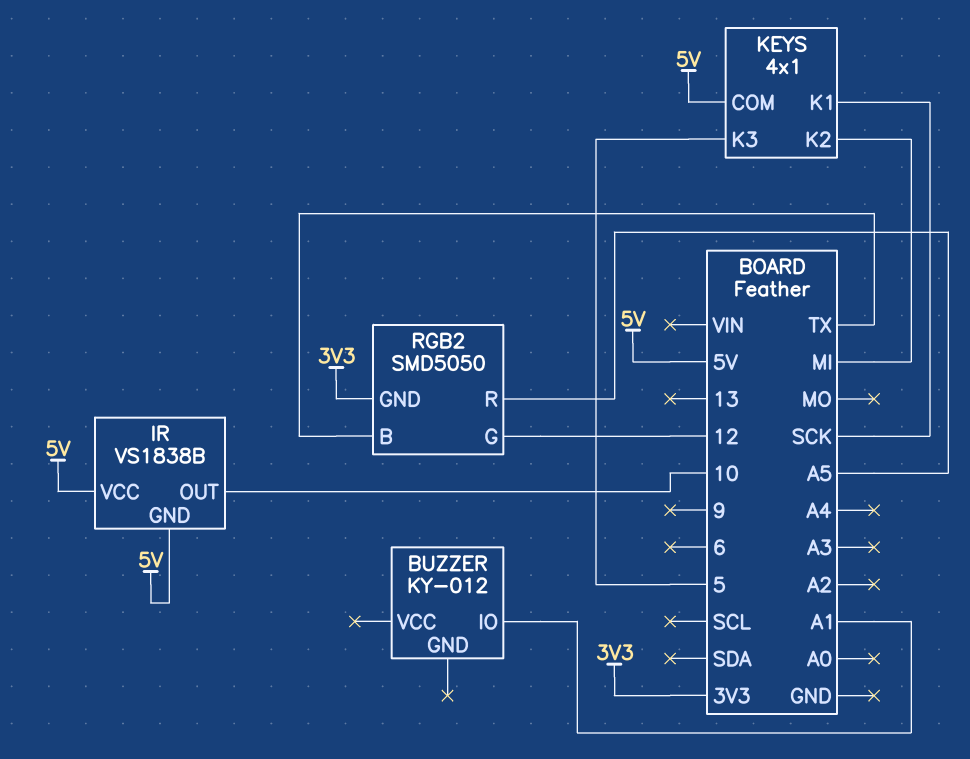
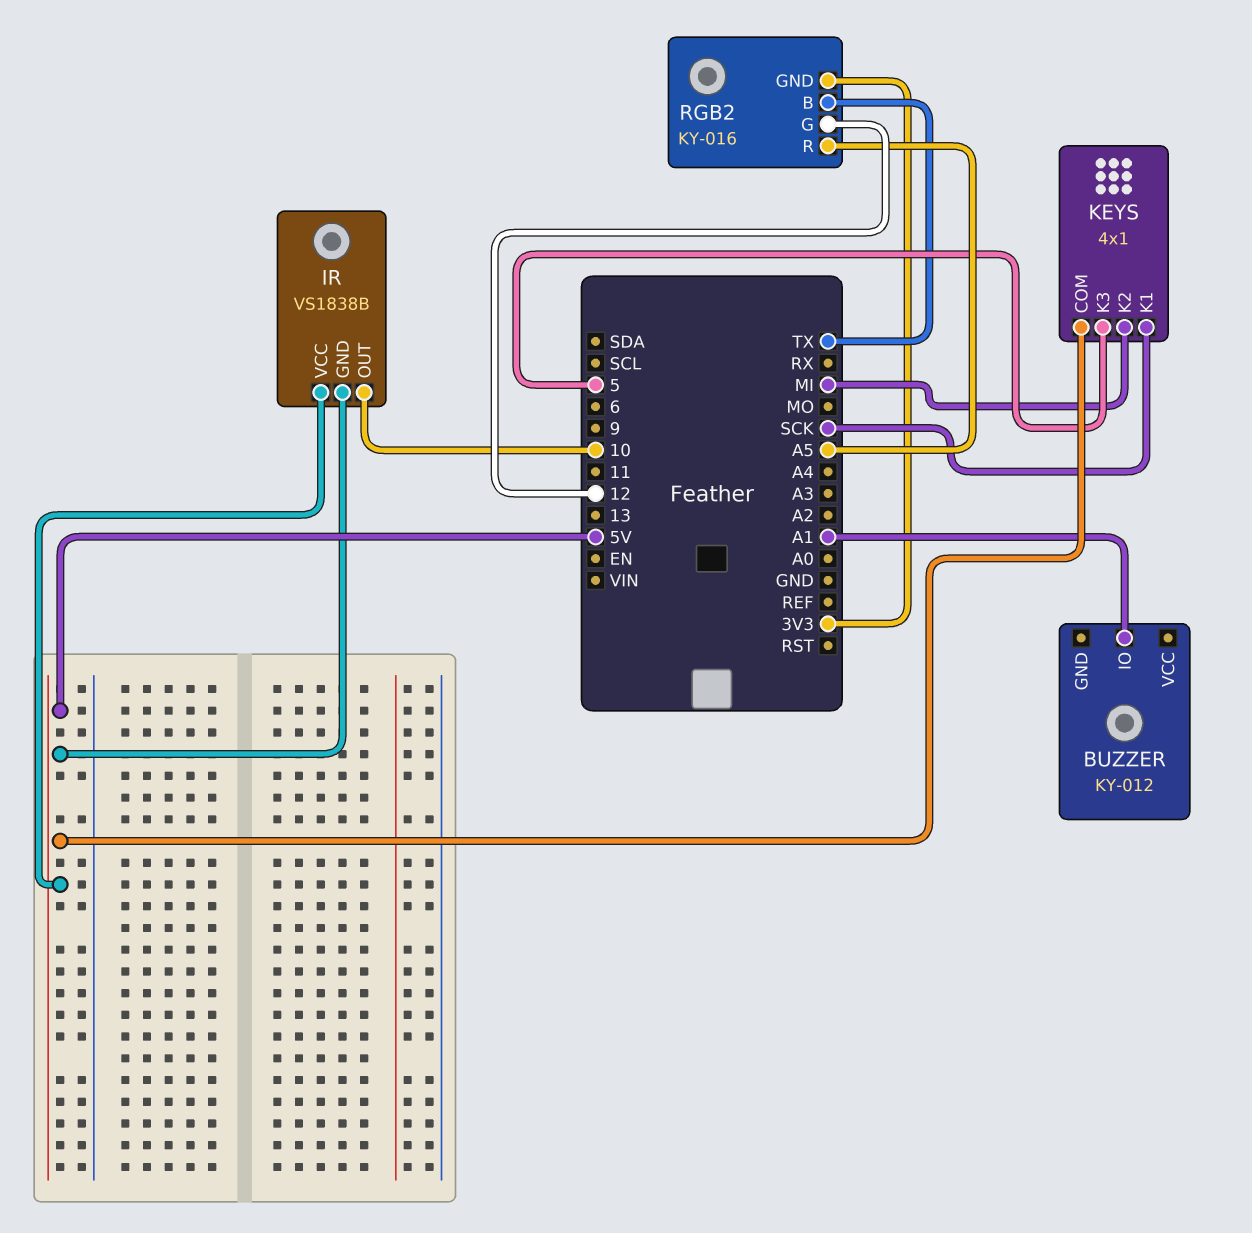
RGB2: SMD5050 -> KY-016

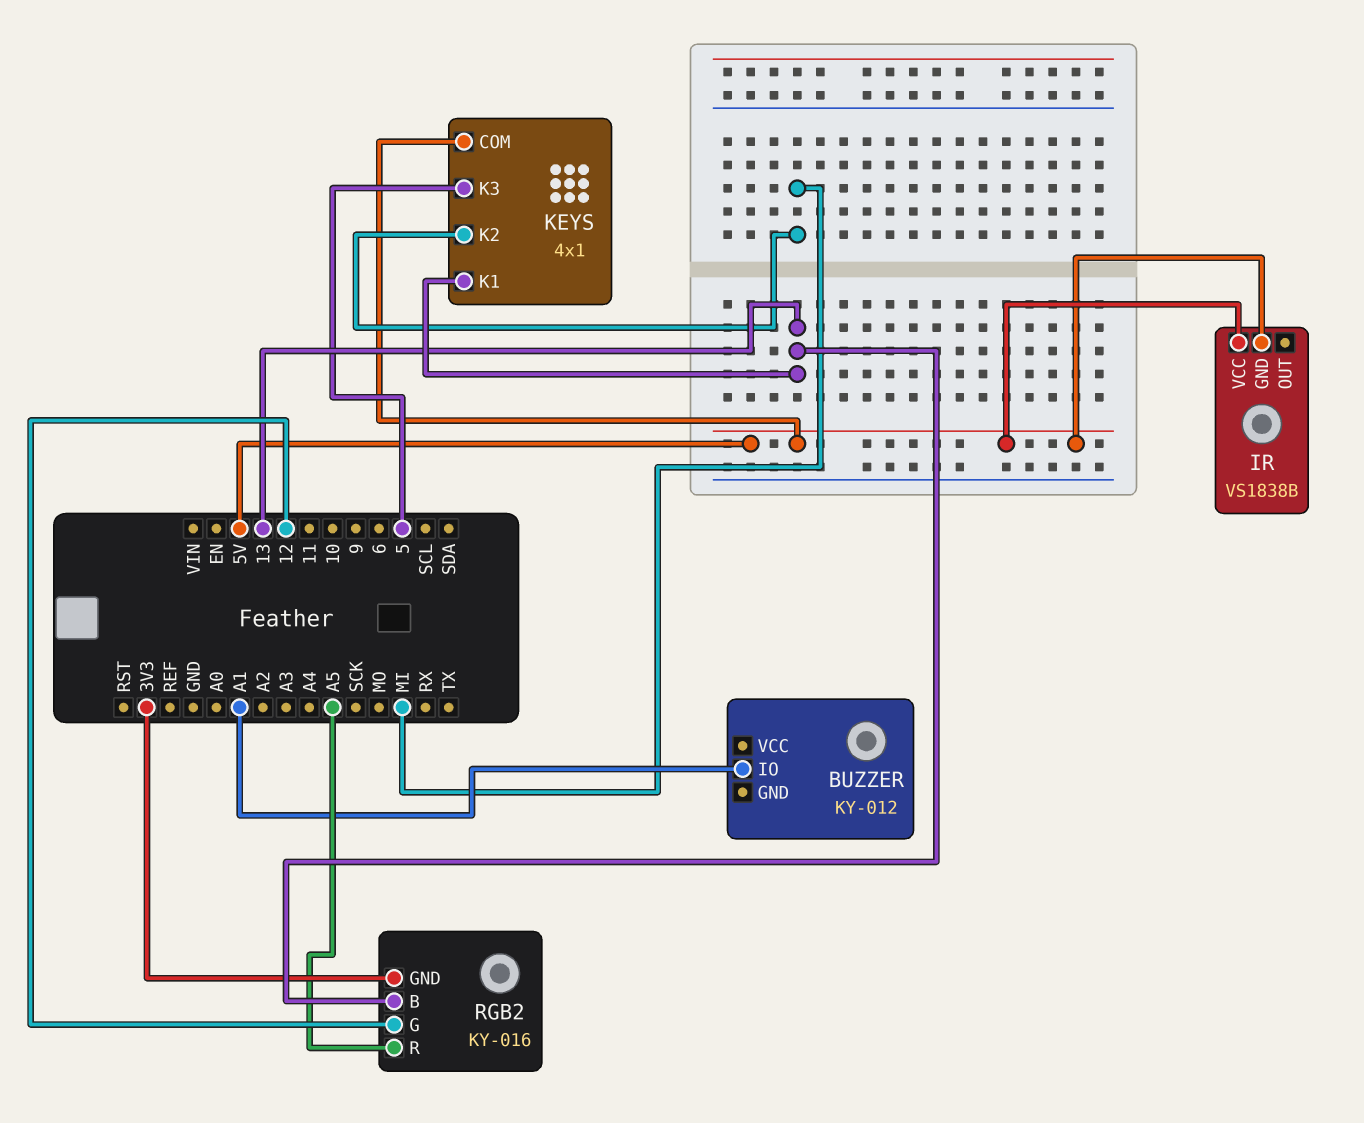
IR pin OUT: 10 -> none
KEYS pin K1: SCK -> 13
RGB2 pin B: TX -> 13

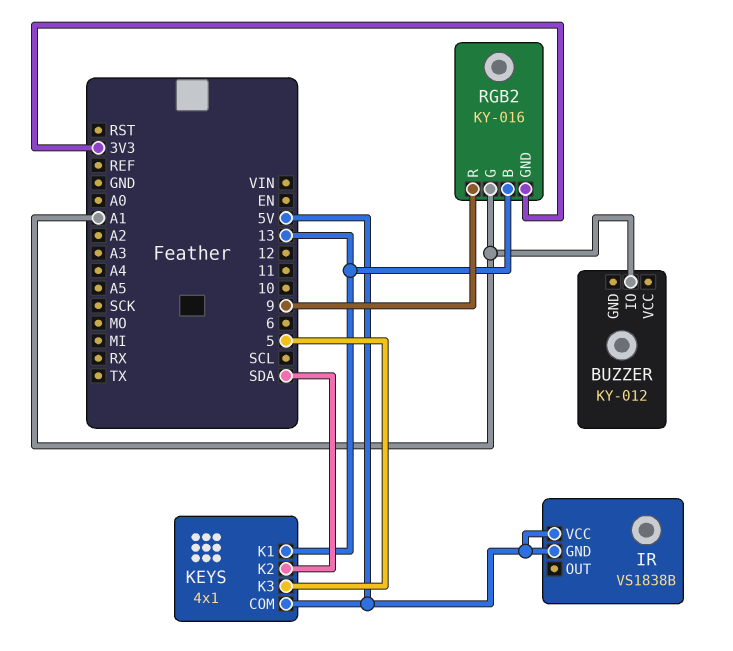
KEYS pin K2: MI -> SDA
RGB2 pin G: 12 -> A1
RGB2 pin R: A5 -> 9

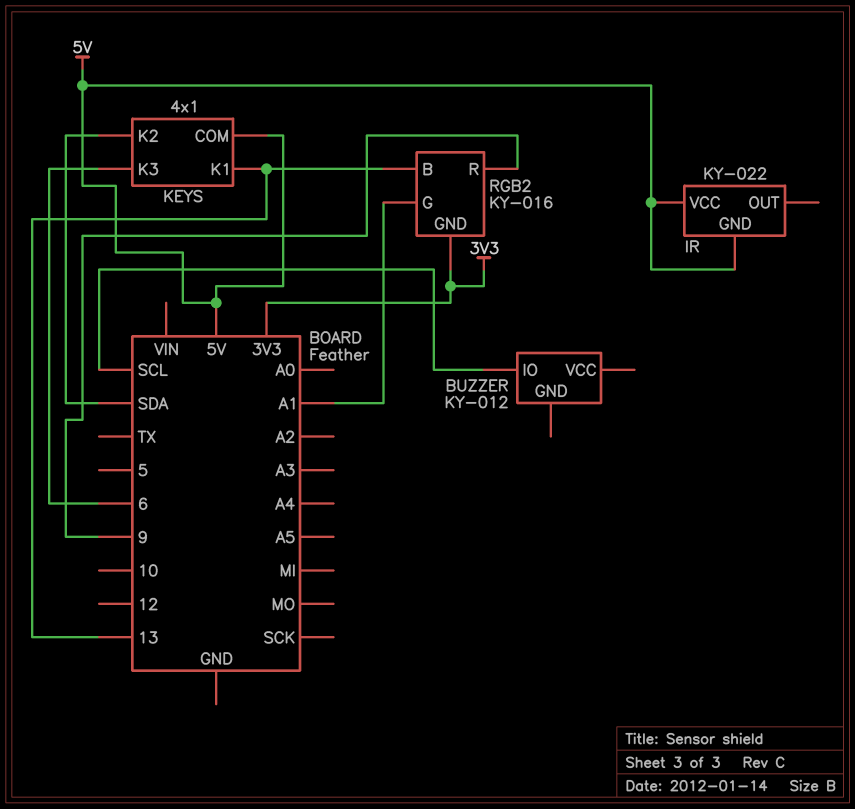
BUZZER pin IO: A1 -> SCL
IR: VS1838B -> KY-022
KEYS pin K3: 5 -> 6

